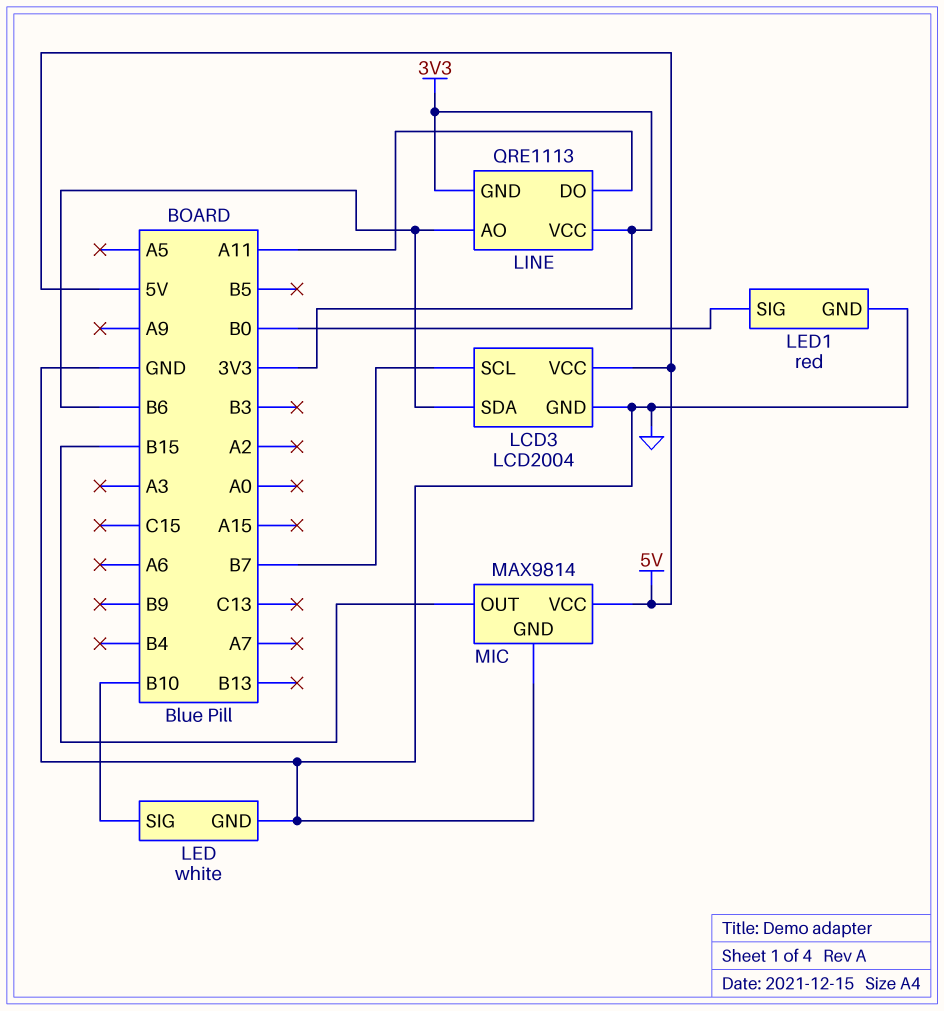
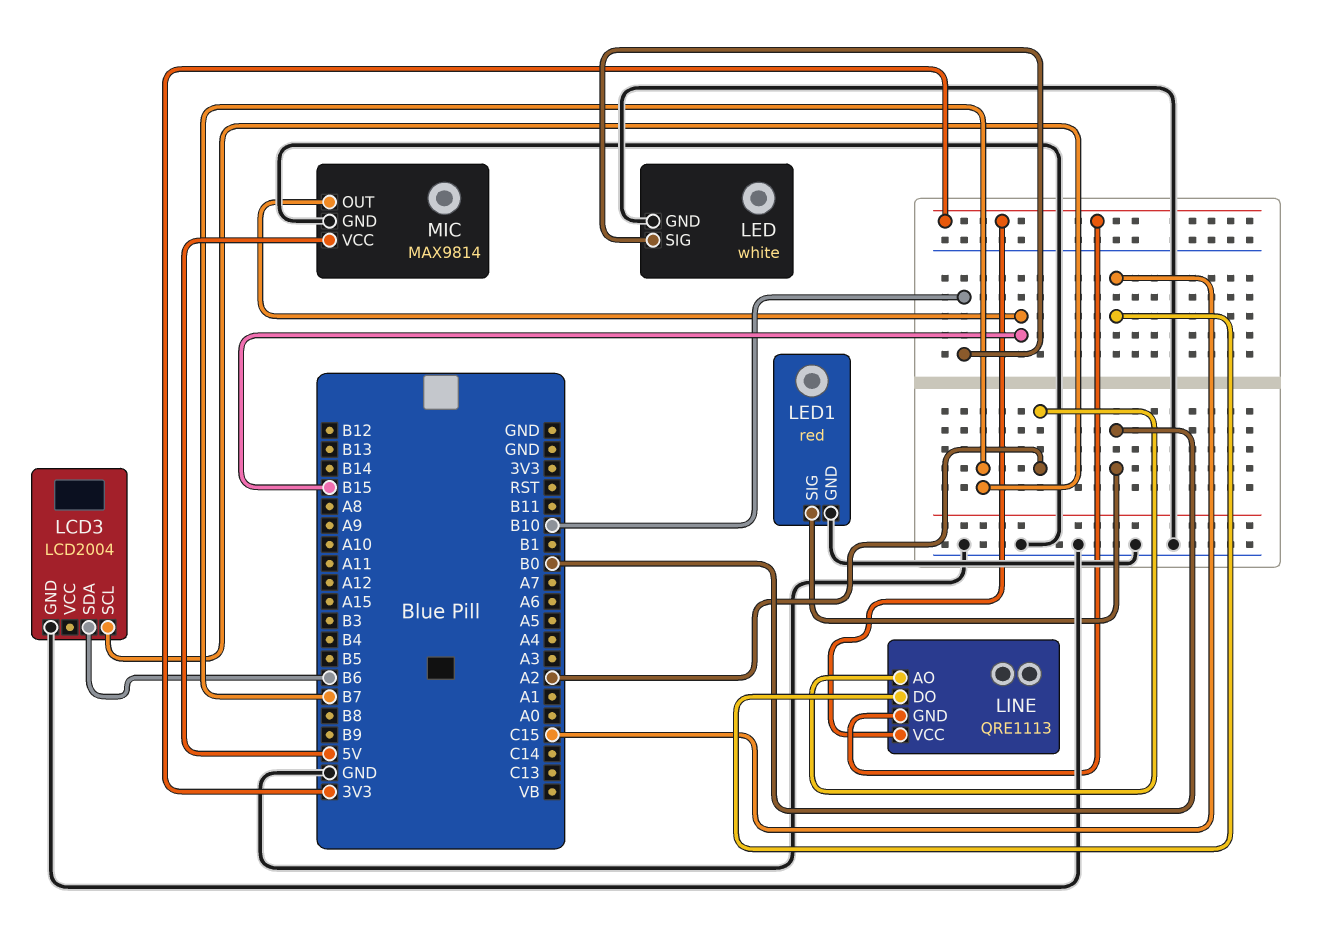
LCD3 pin VCC: 5V -> none
LINE pin AO: B6 -> A2
LINE pin DO: A11 -> C15

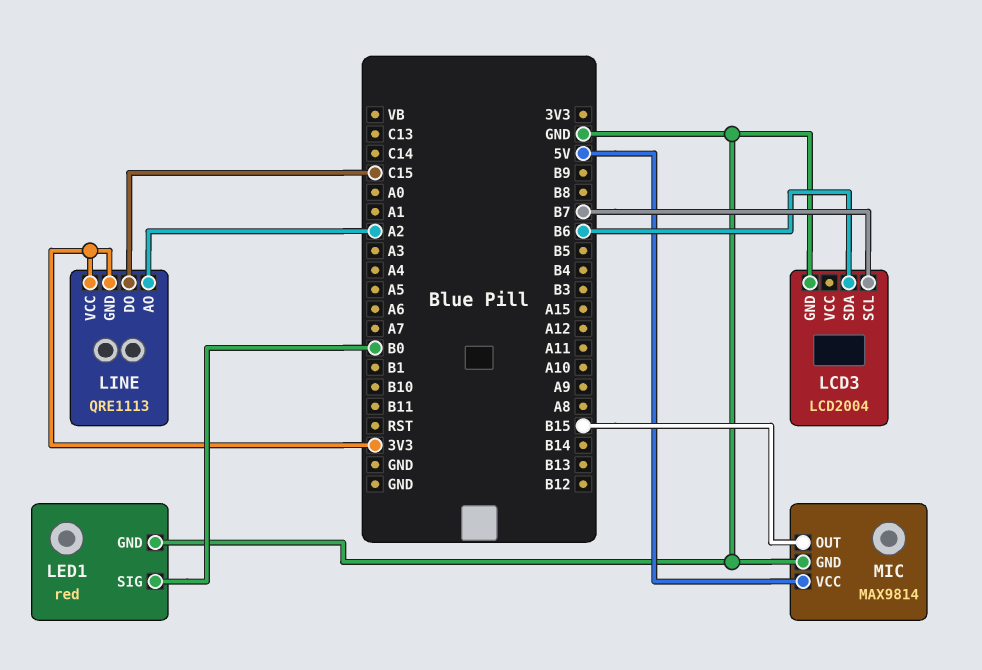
LED: white -> none
LED pin GND: GND -> none
LED pin SIG: B10 -> none

